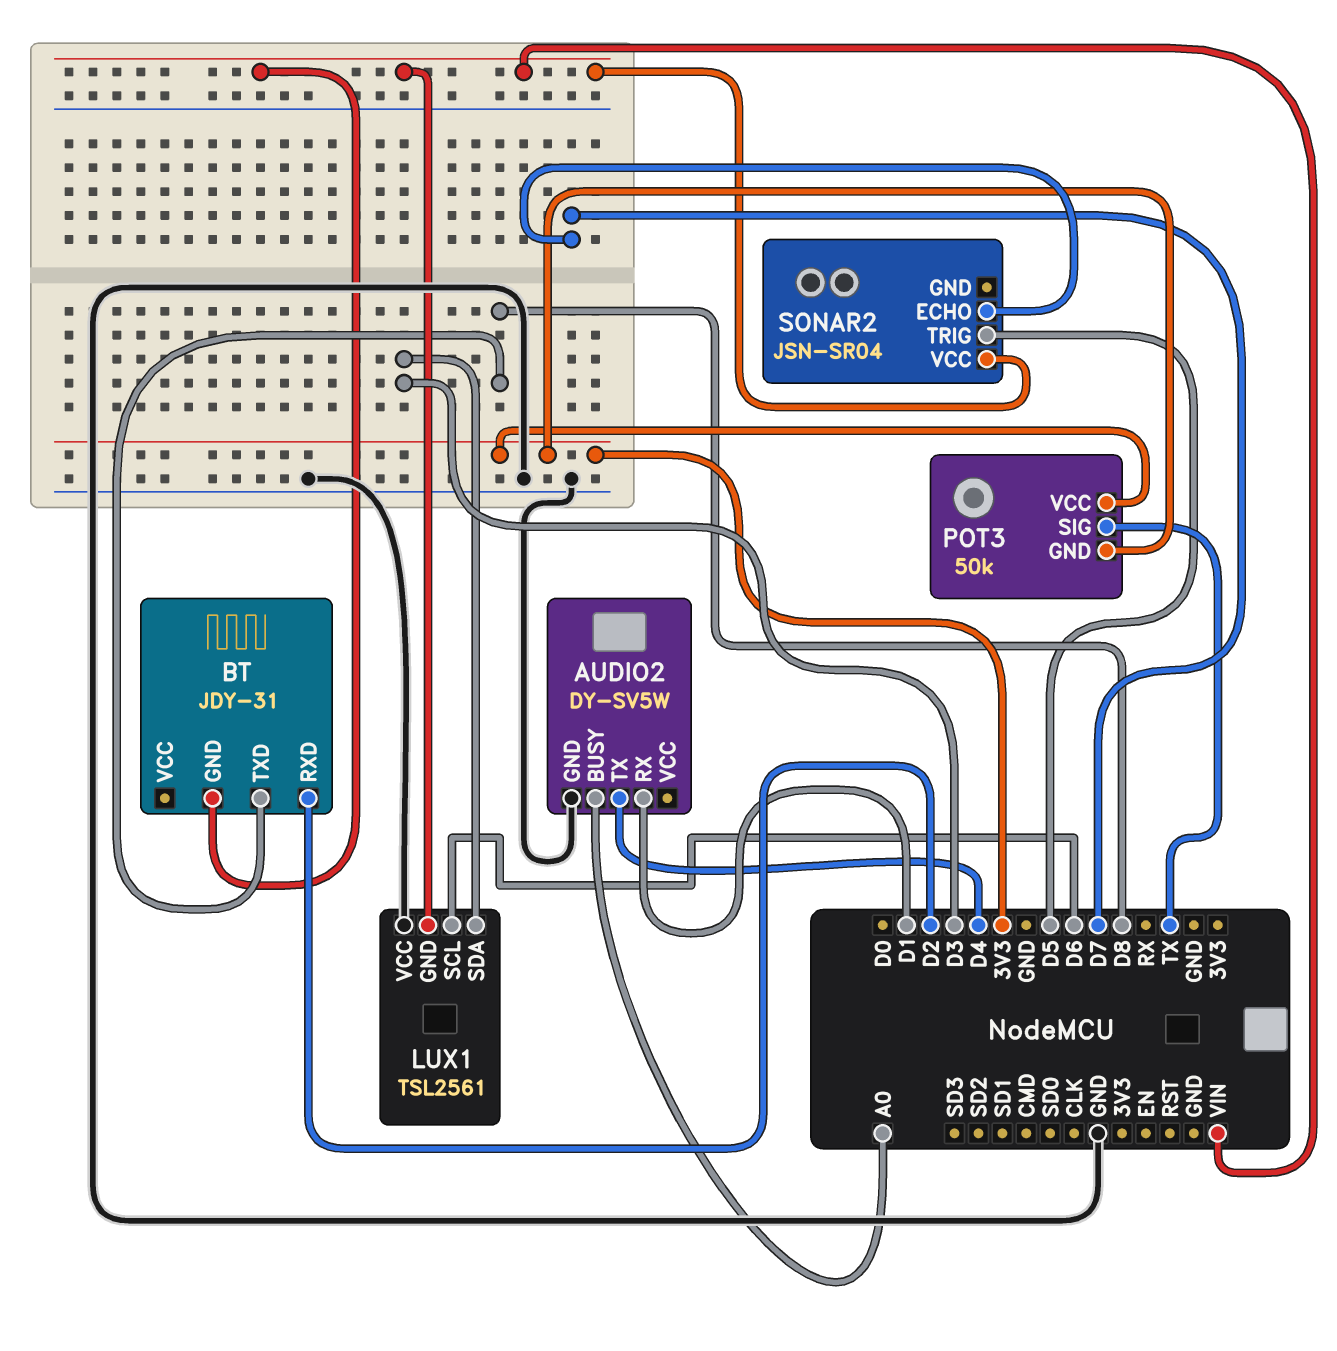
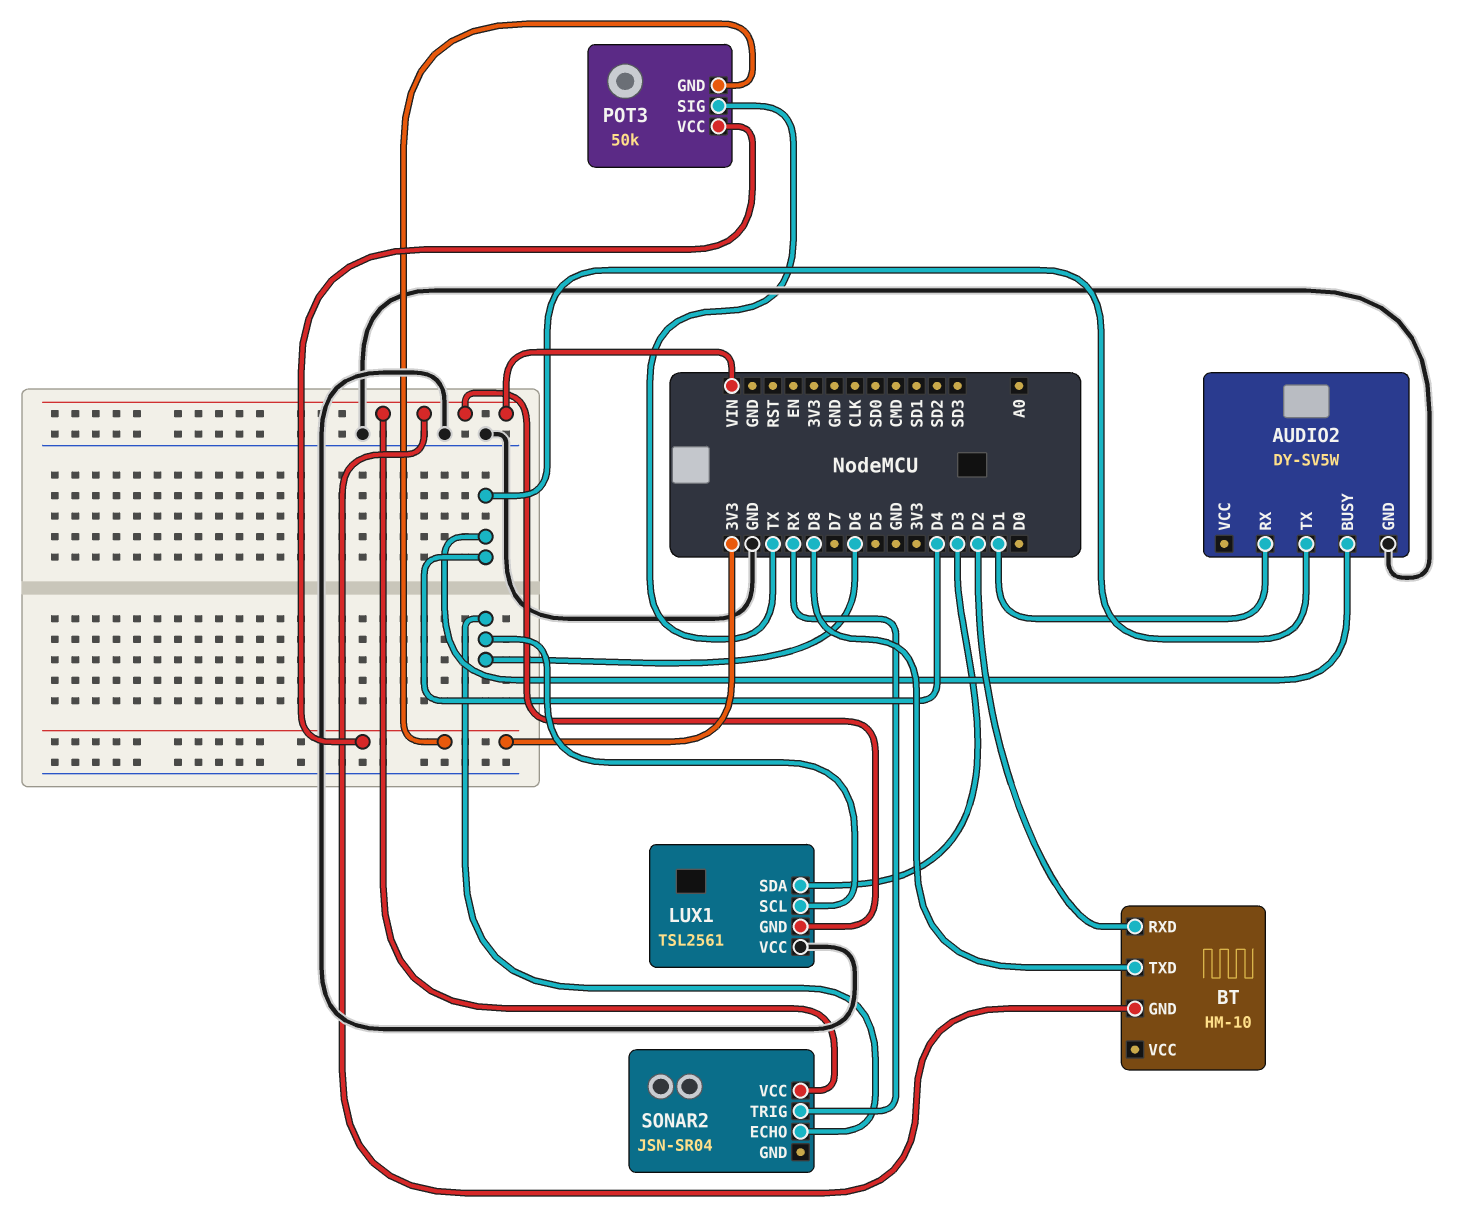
AUDIO2 pin BUSY: A0 -> D4
BT: JDY-31 -> HM-10
SONAR2 pin ECHO: D7 -> D6
SONAR2 pin TRIG: D5 -> RX

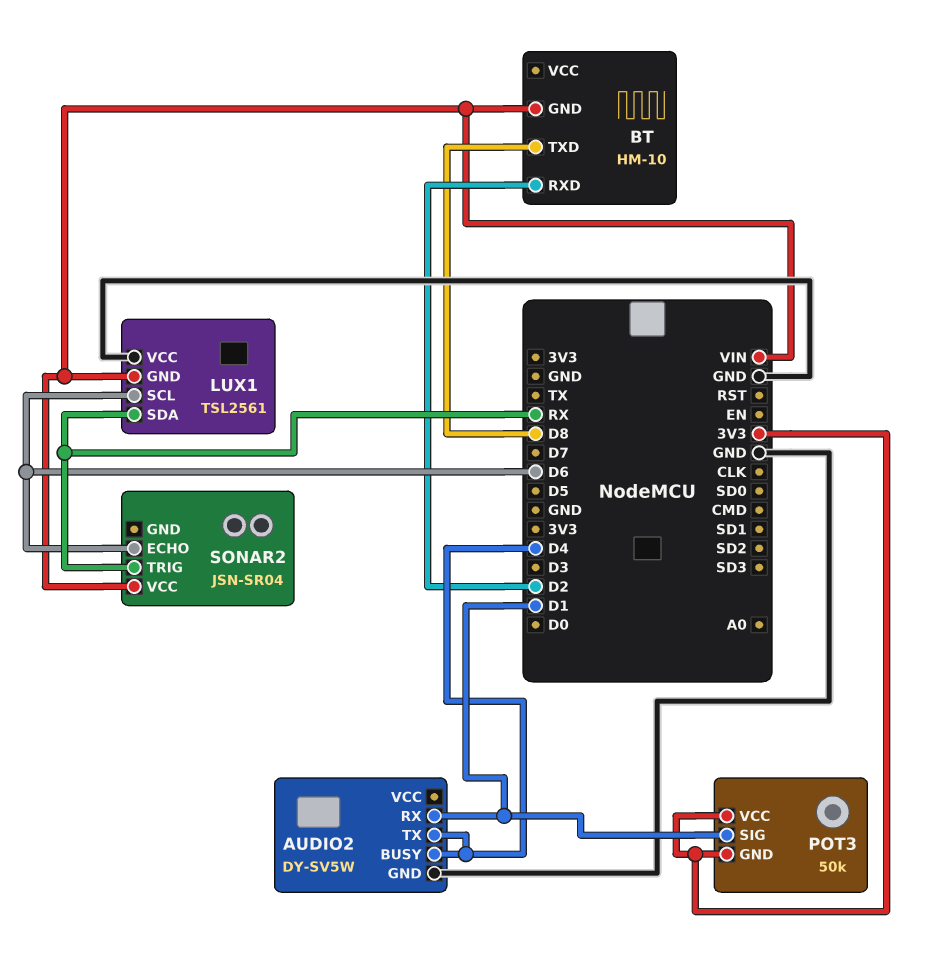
LUX1 pin SDA: D3 -> RX
POT3 pin SIG: TX -> D1

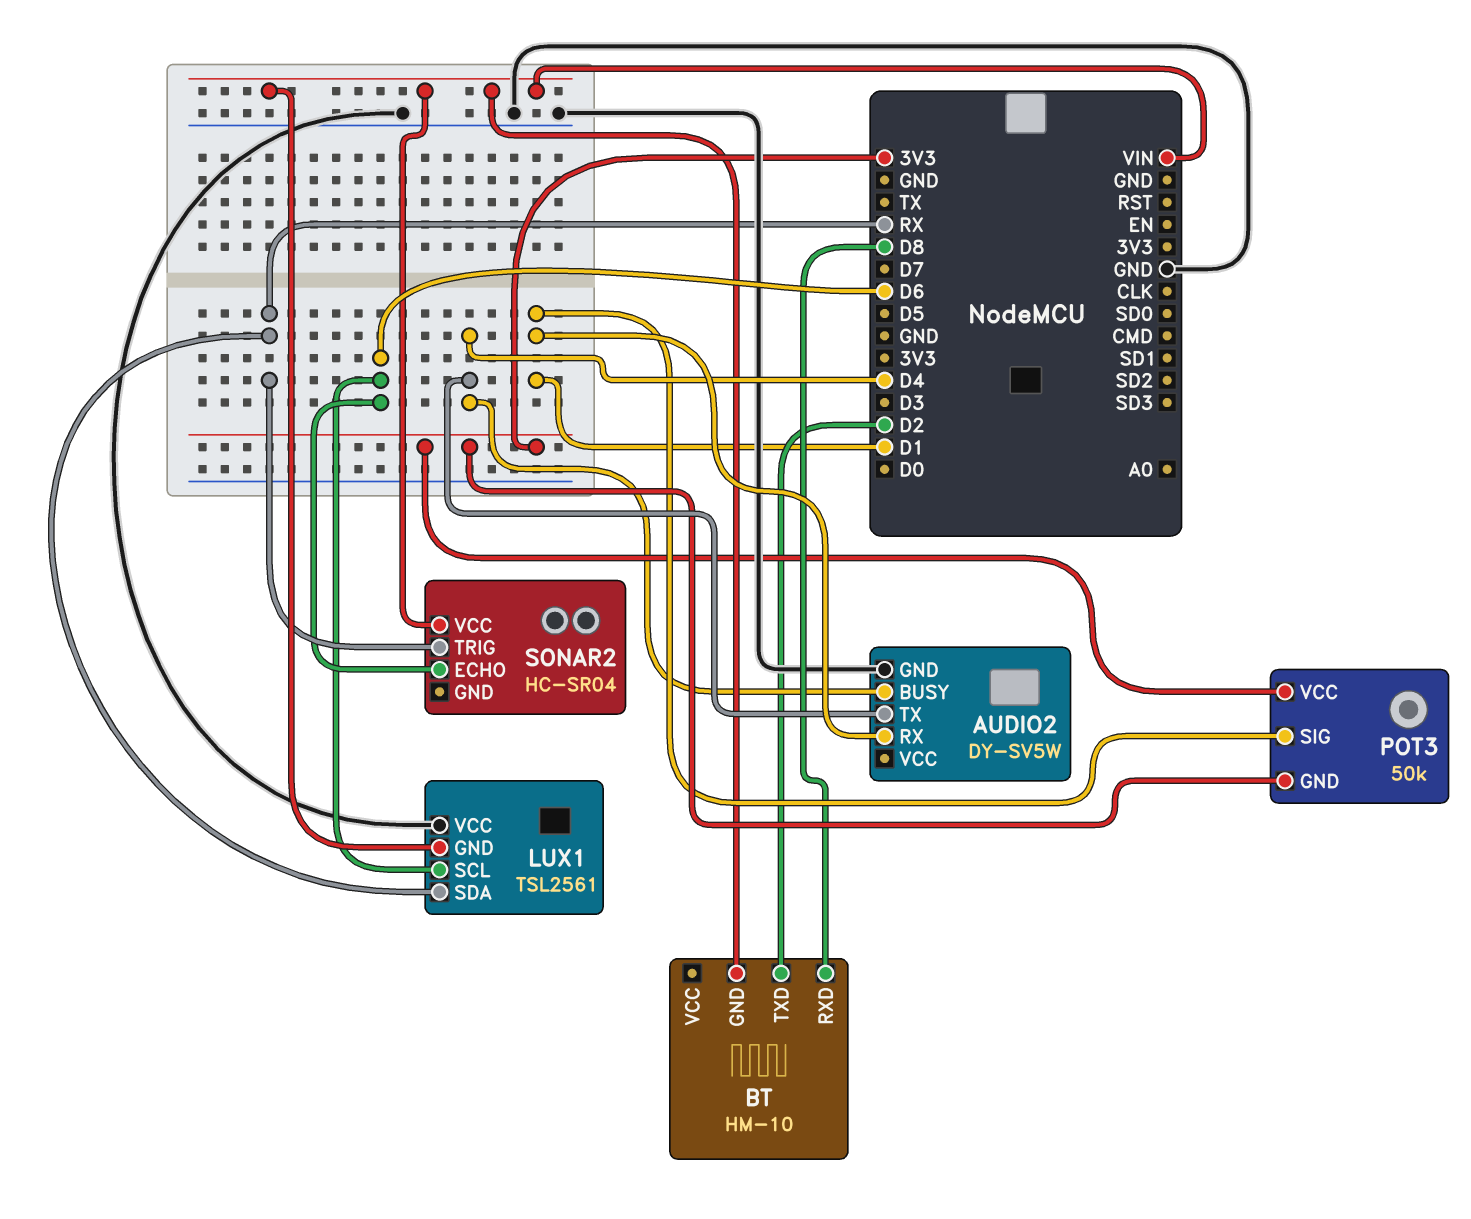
BT pin RXD: D2 -> D8
BT pin TXD: D8 -> D2
SONAR2: JSN-SR04 -> HC-SR04

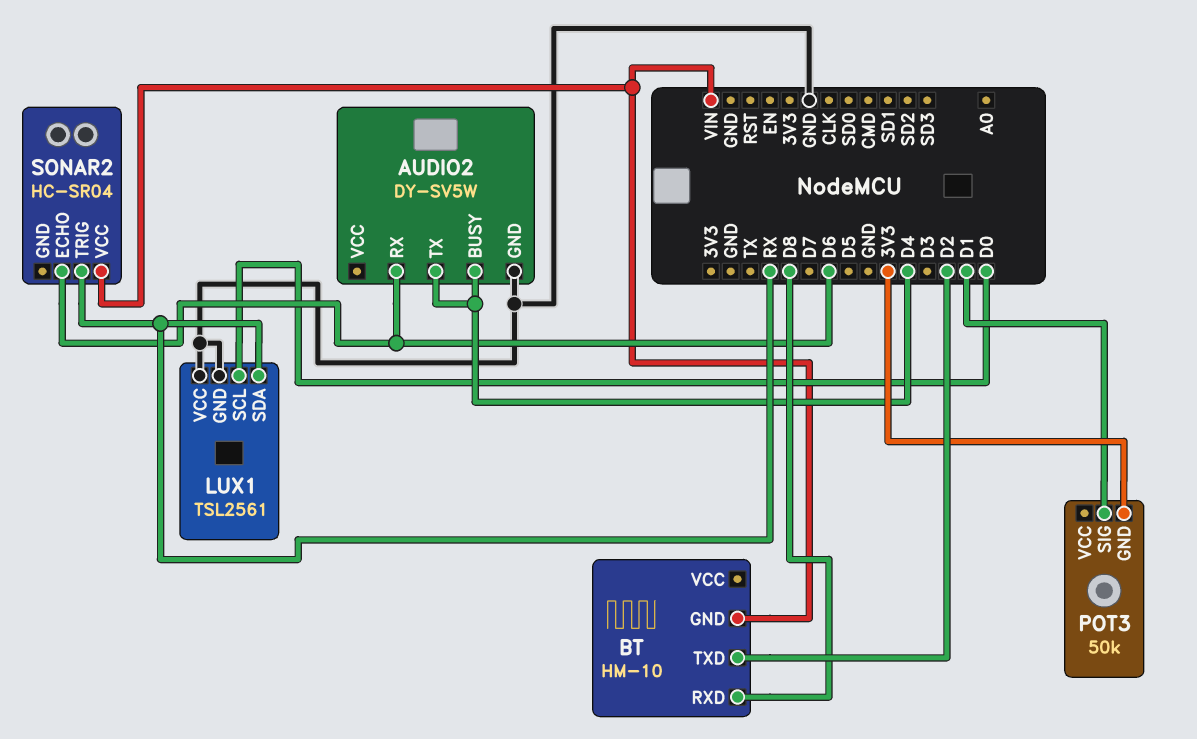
AUDIO2 pin RX: D1 -> D6
LUX1 pin GND: VIN -> GND
LUX1 pin SCL: D6 -> D0
POT3 pin VCC: 3V3 -> none

